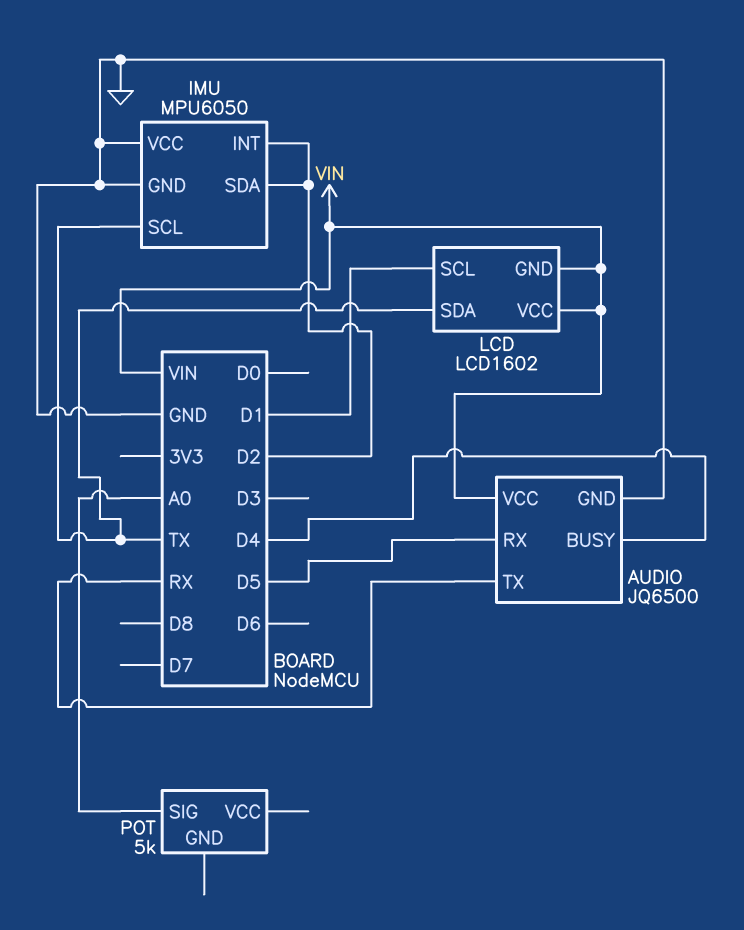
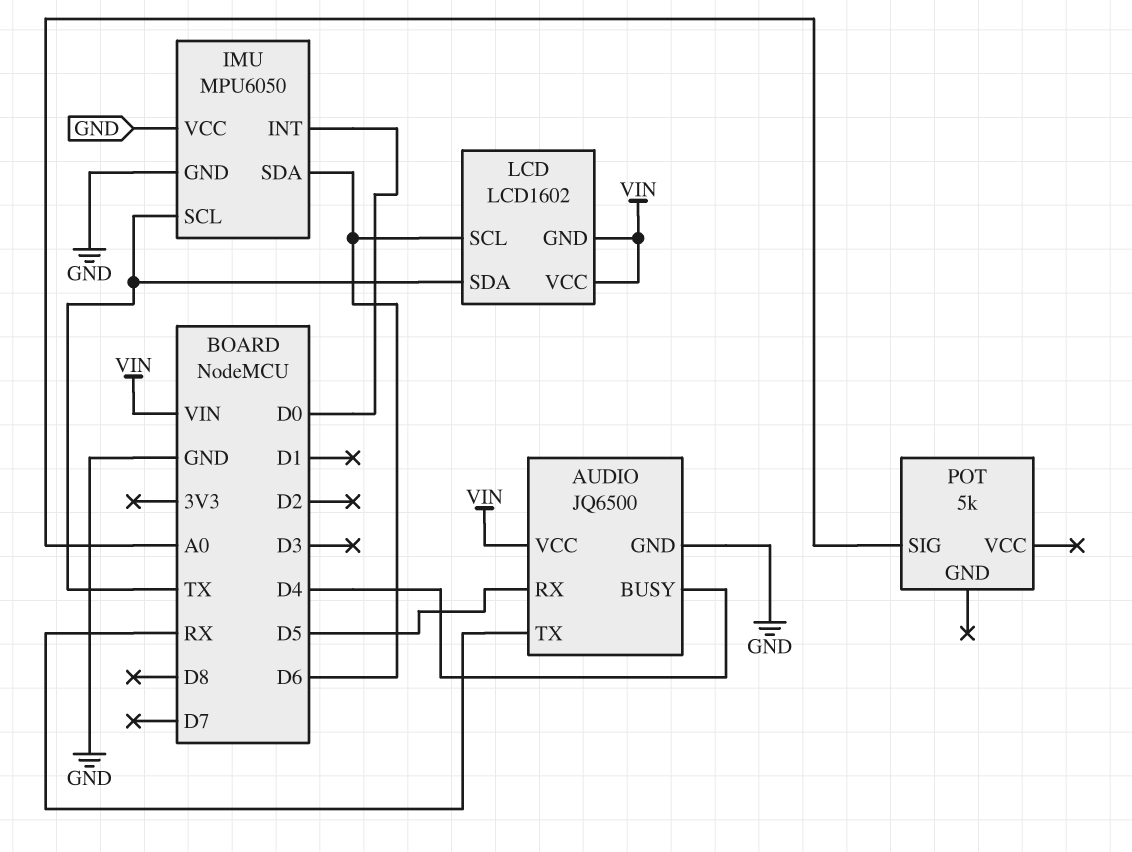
IMU pin INT: D2 -> D0
IMU pin SDA: D2 -> D6
LCD pin SCL: D1 -> D6

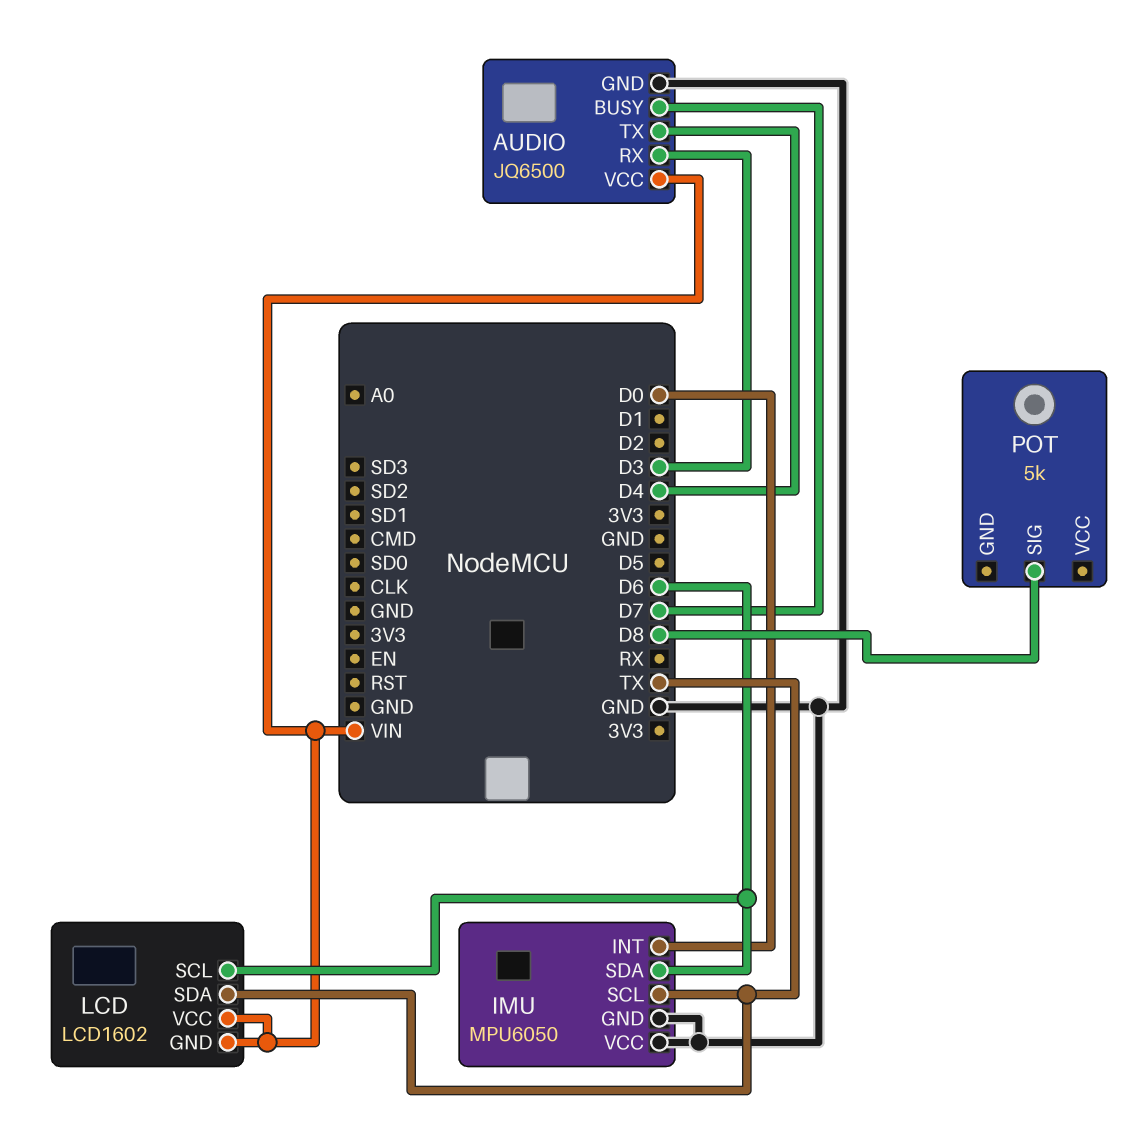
AUDIO pin BUSY: D4 -> D7
AUDIO pin RX: D5 -> D3
AUDIO pin TX: RX -> D4
POT pin SIG: A0 -> D8

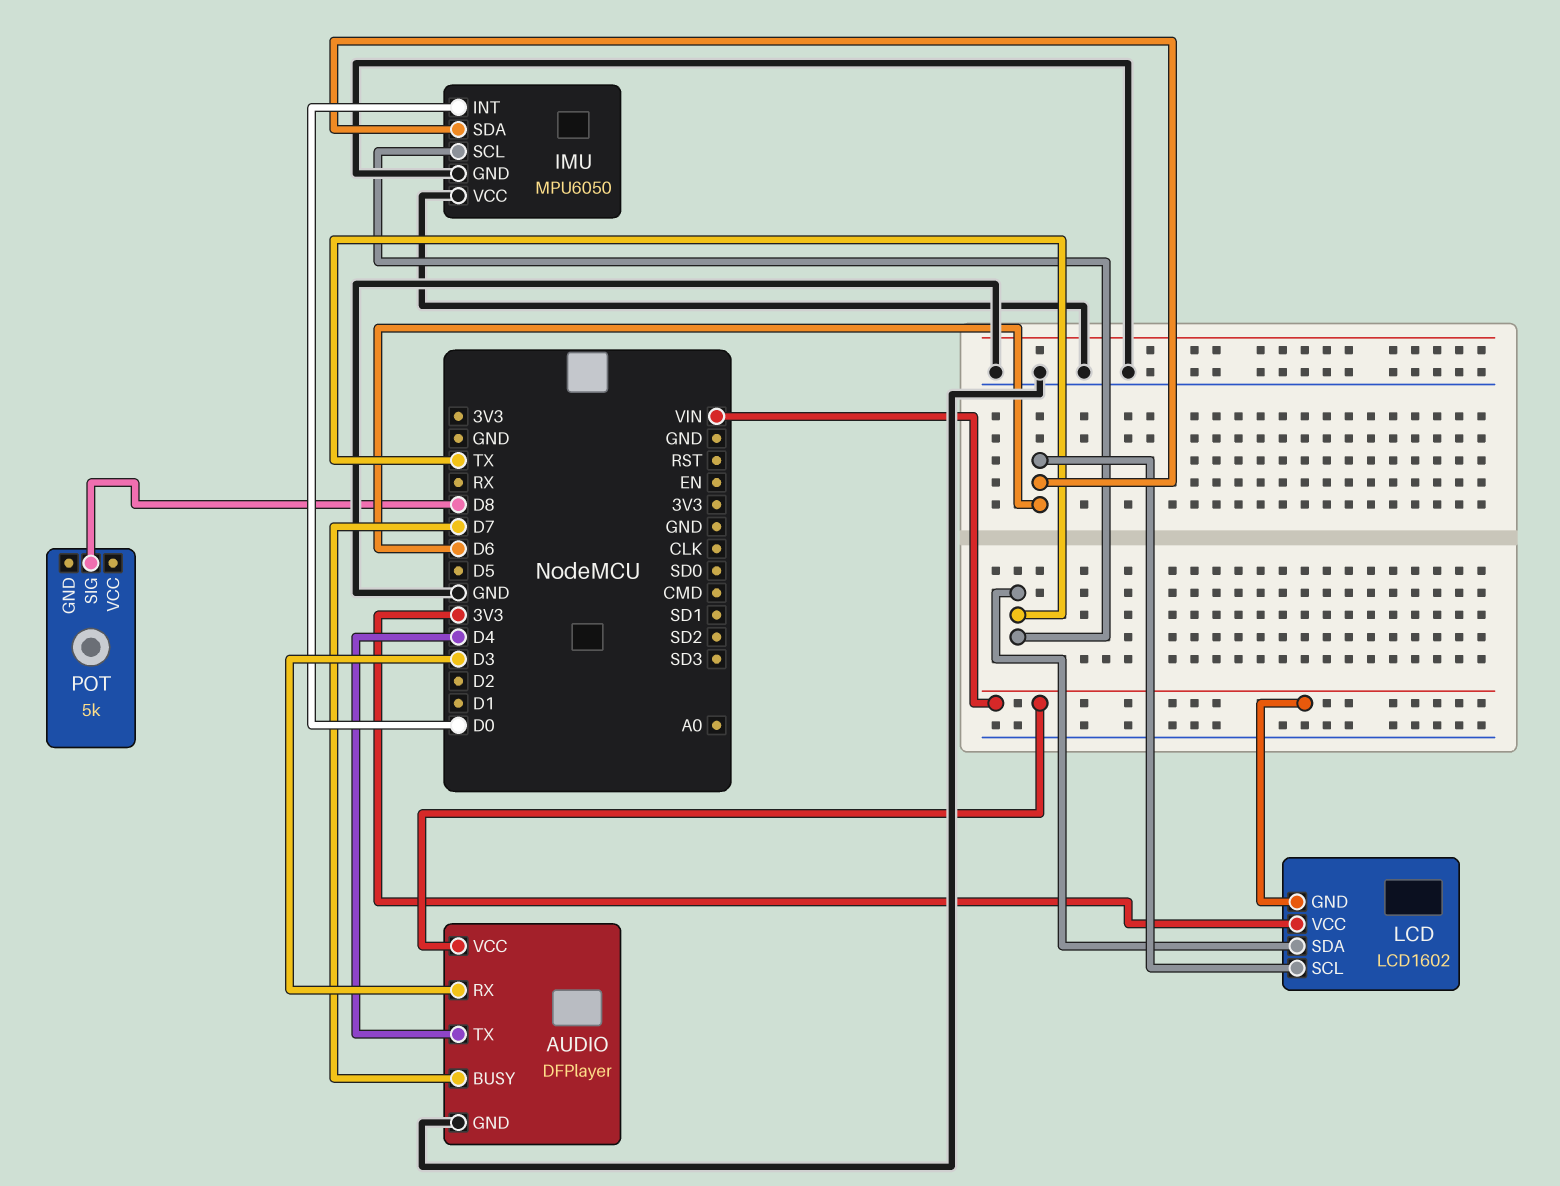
AUDIO: JQ6500 -> DFPlayer
LCD pin VCC: VIN -> 3V3

